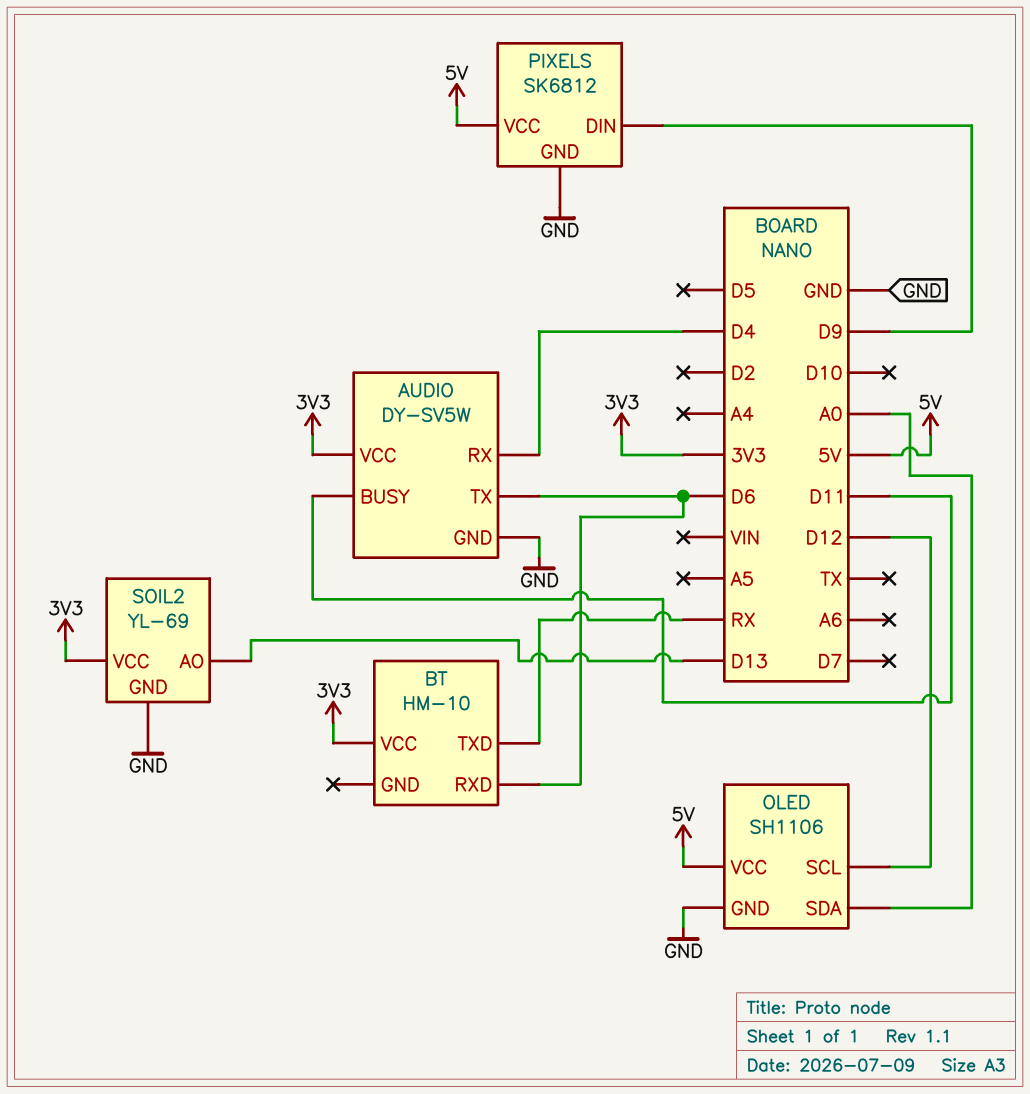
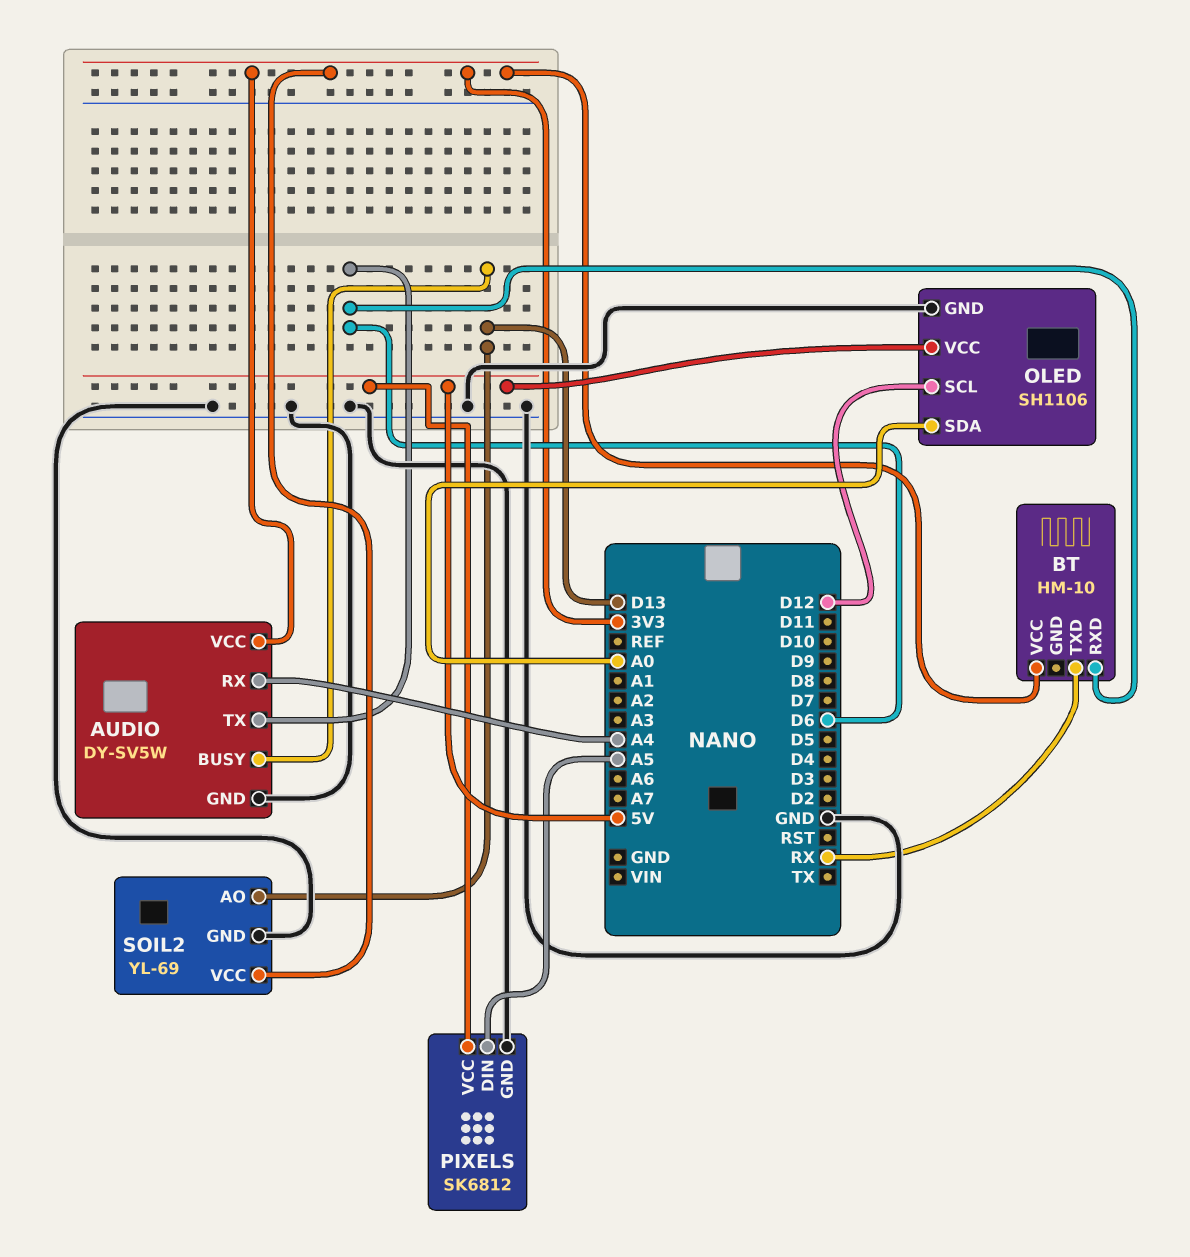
AUDIO pin BUSY: D11 -> D13
AUDIO pin RX: D4 -> A4
PIXELS pin DIN: D9 -> A5

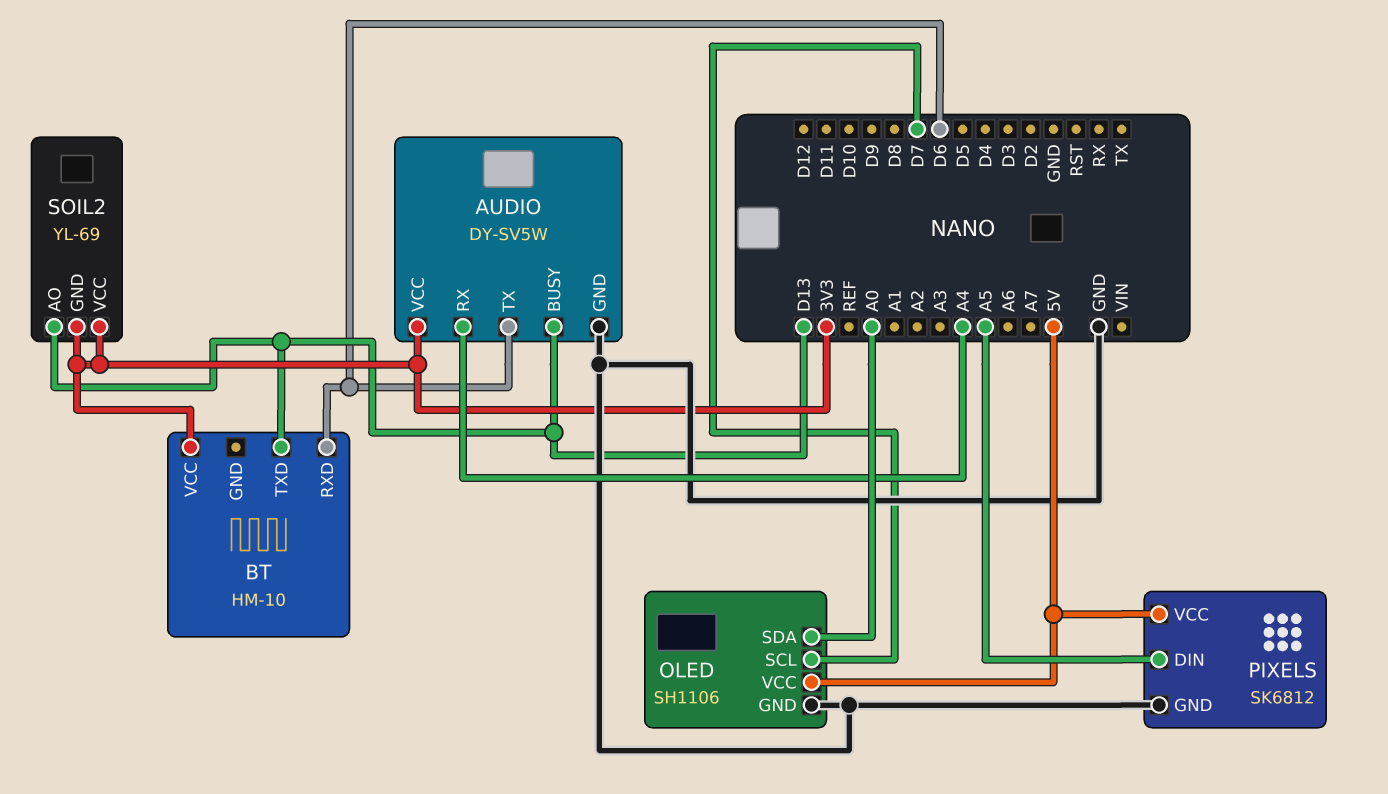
BT pin TXD: RX -> D13
OLED pin SCL: D12 -> D7
SOIL2 pin GND: GND -> 3V3

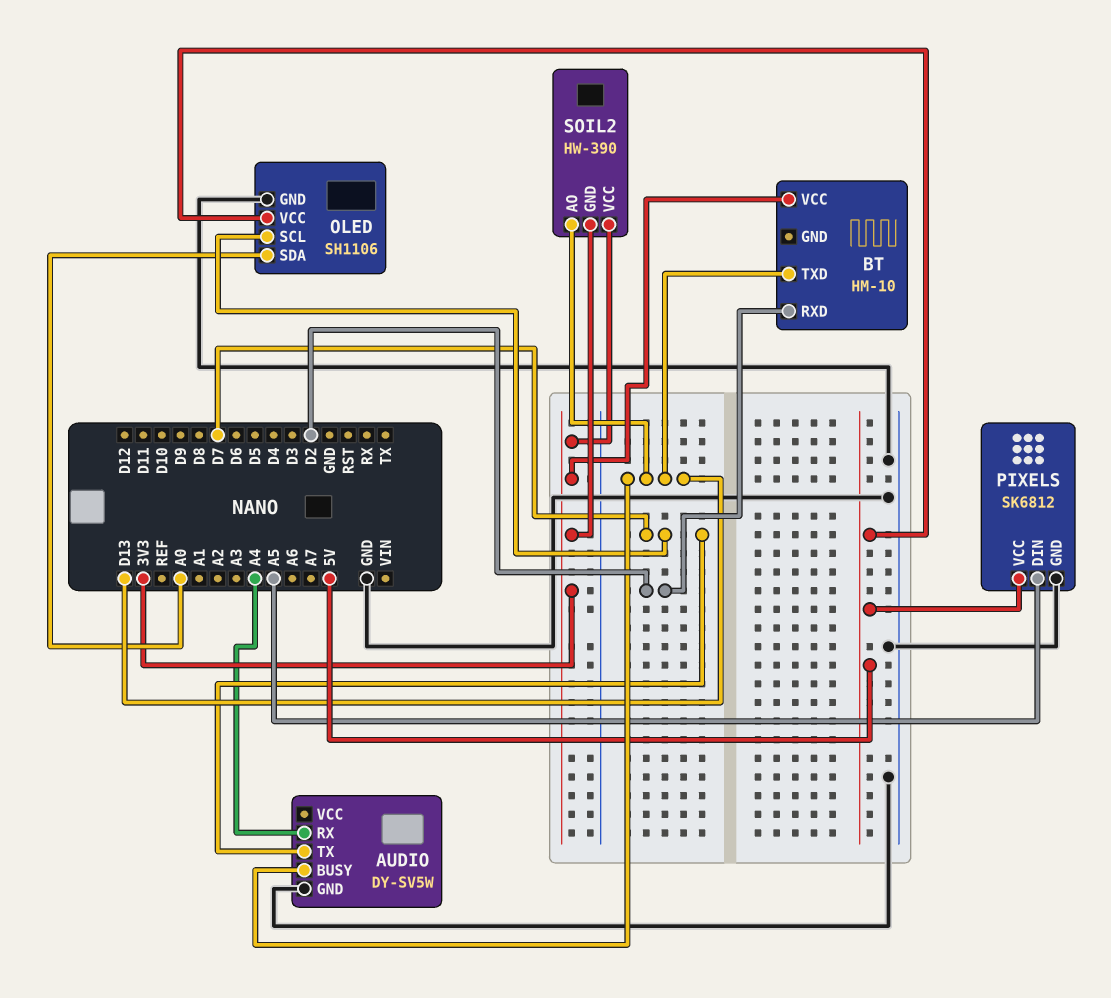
AUDIO pin TX: D6 -> D7
AUDIO pin VCC: 3V3 -> none
BT pin RXD: D6 -> D2
SOIL2: YL-69 -> HW-390

